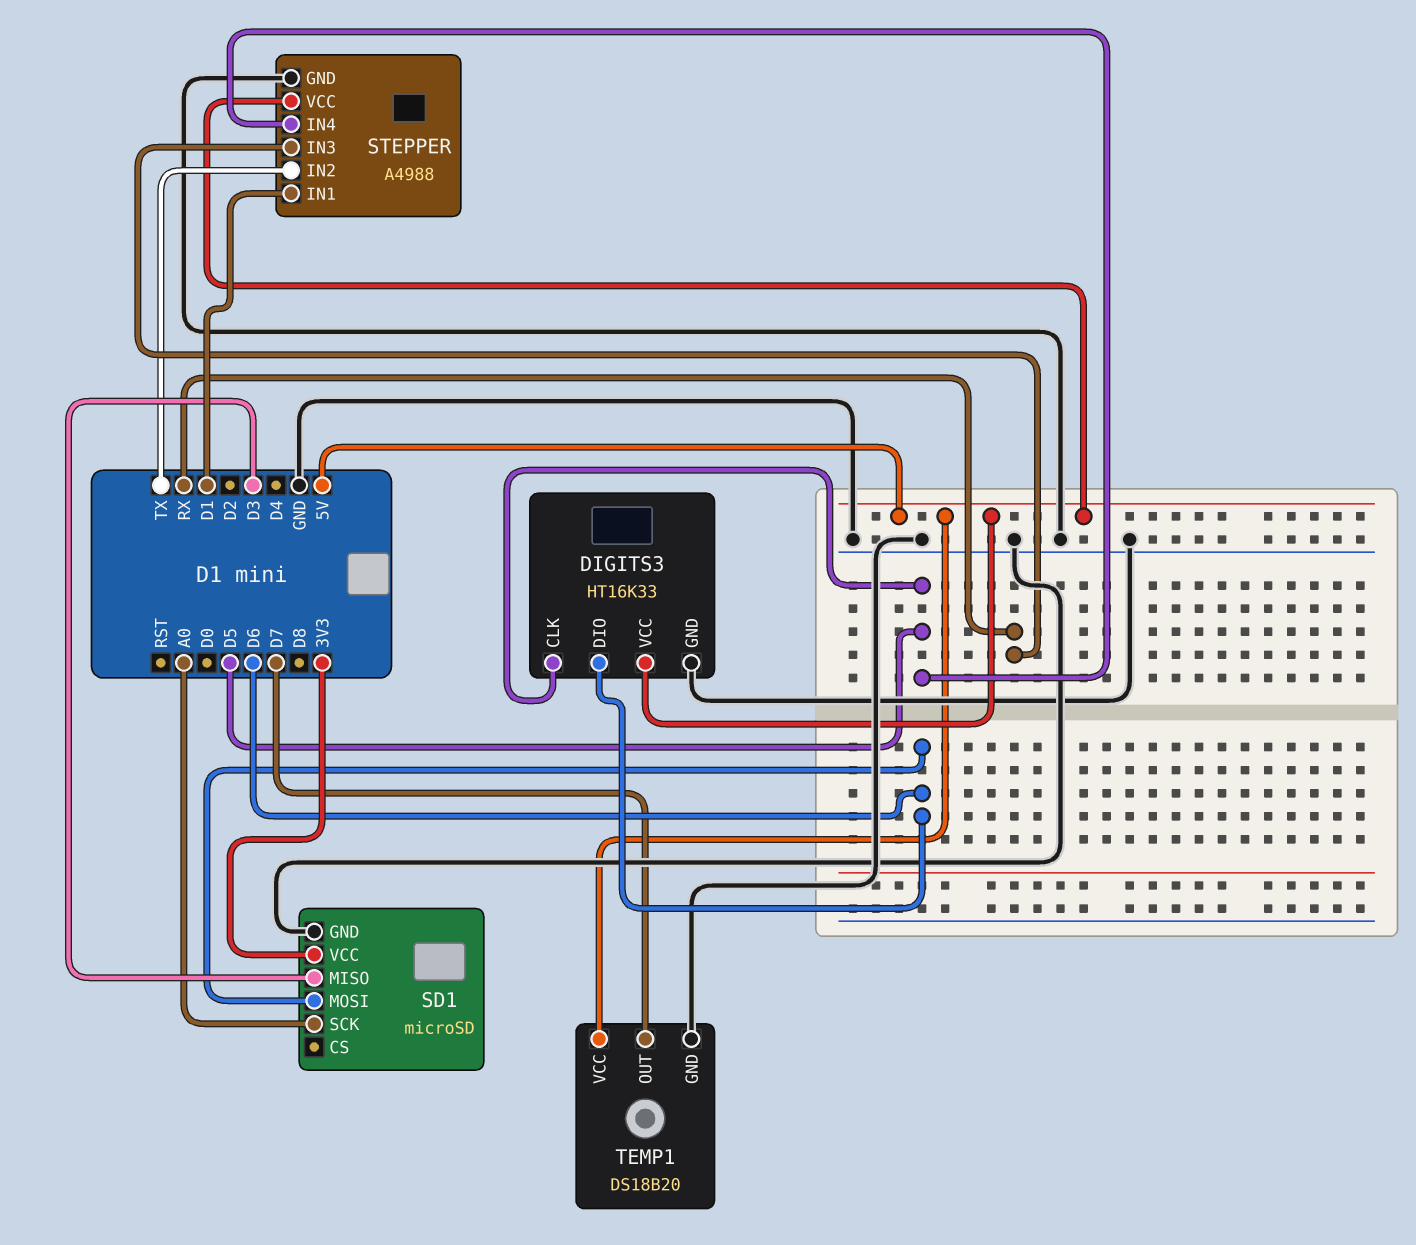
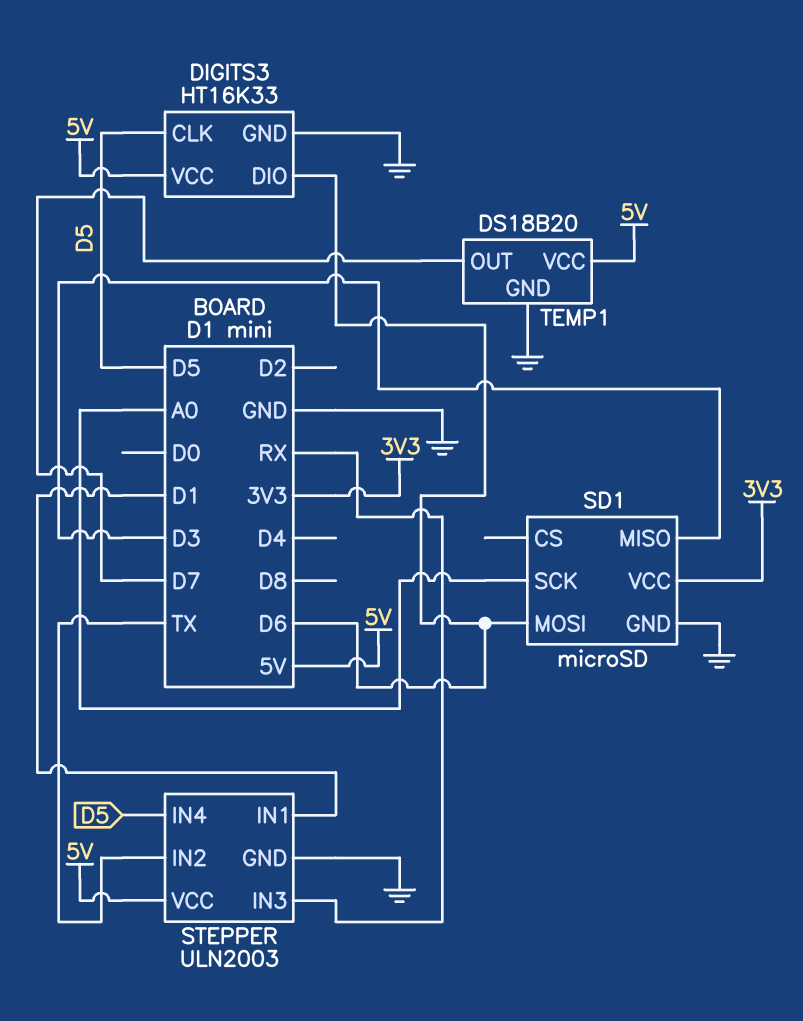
STEPPER: A4988 -> ULN2003

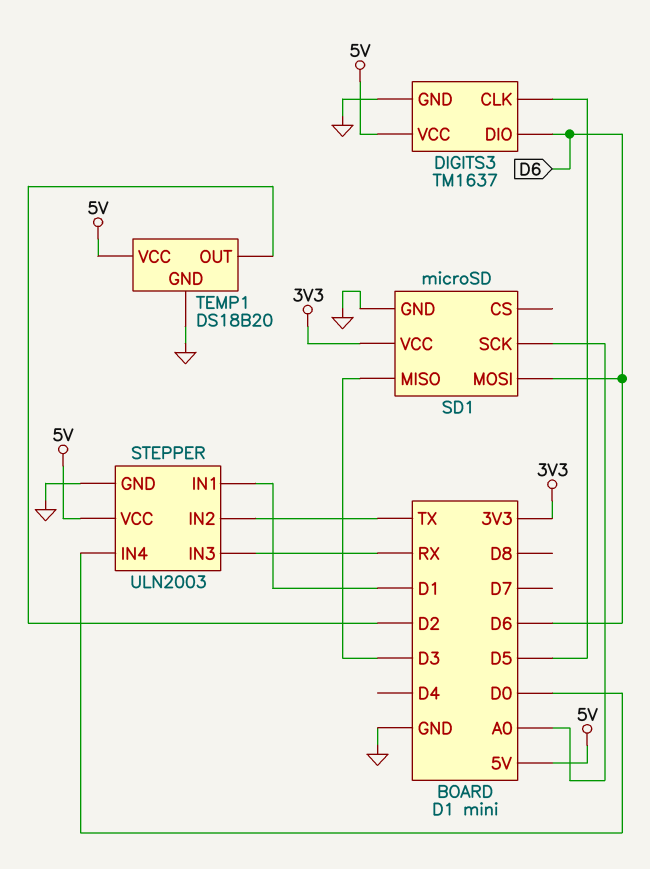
DIGITS3: HT16K33 -> TM1637
STEPPER pin IN4: D5 -> D0
TEMP1 pin OUT: D7 -> D2

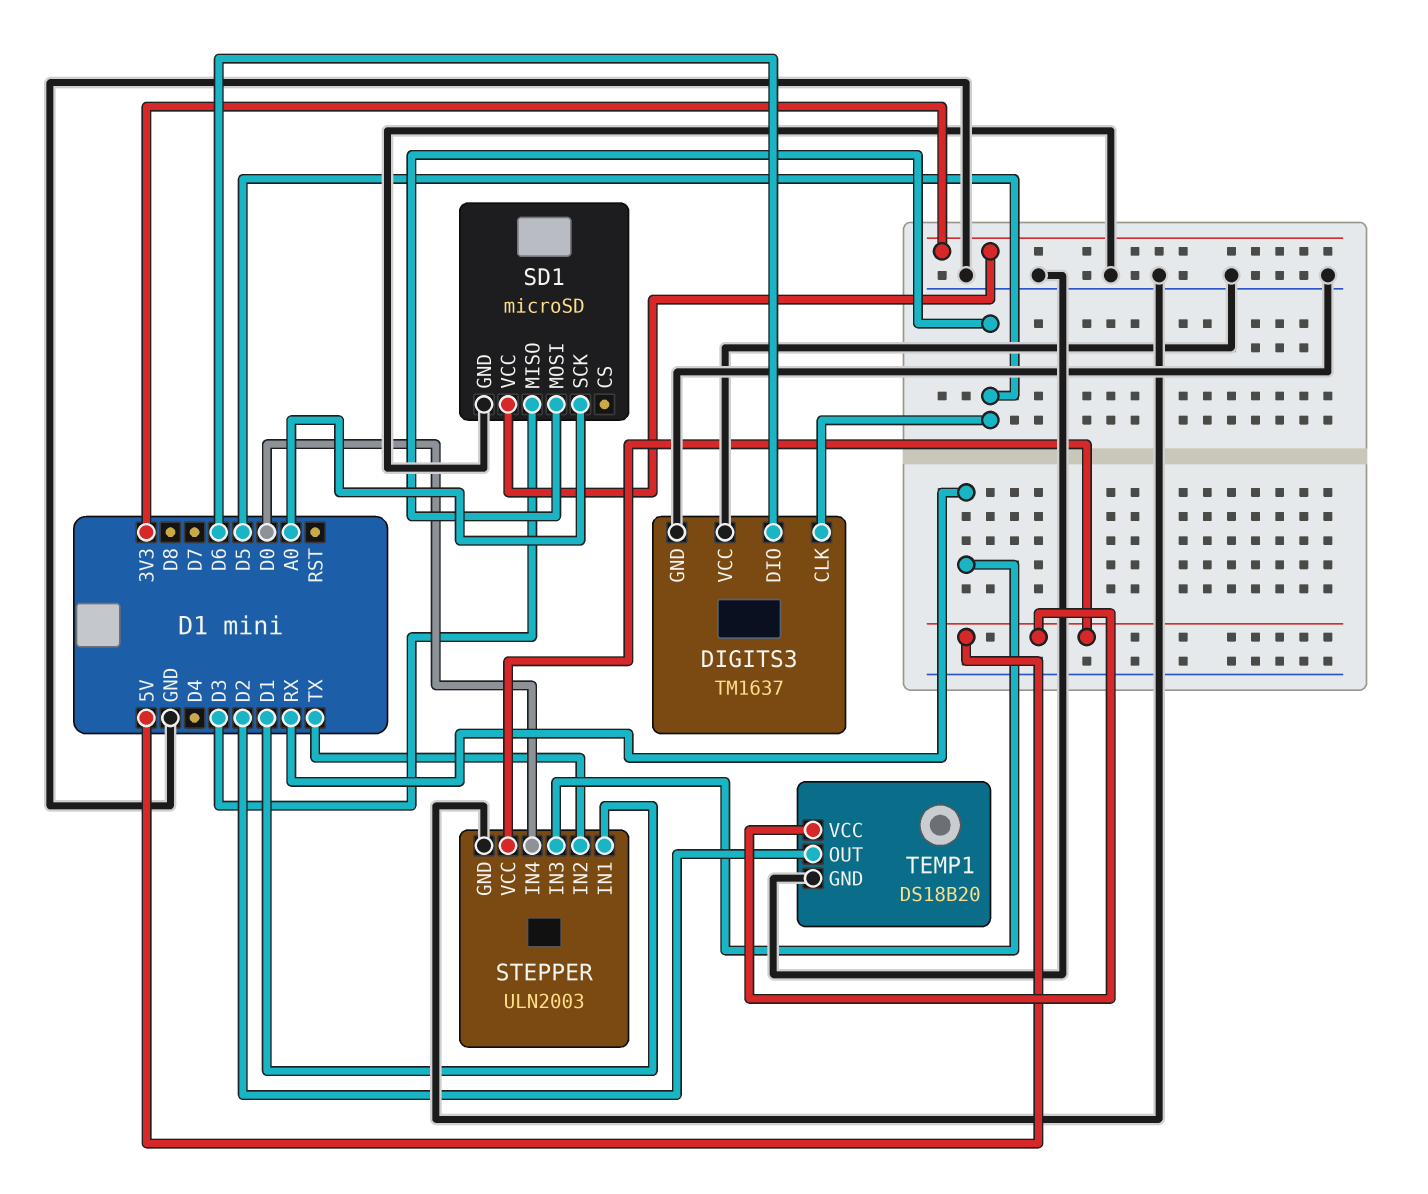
DIGITS3 pin VCC: 5V -> GND
SD1 pin MOSI: D6 -> D5

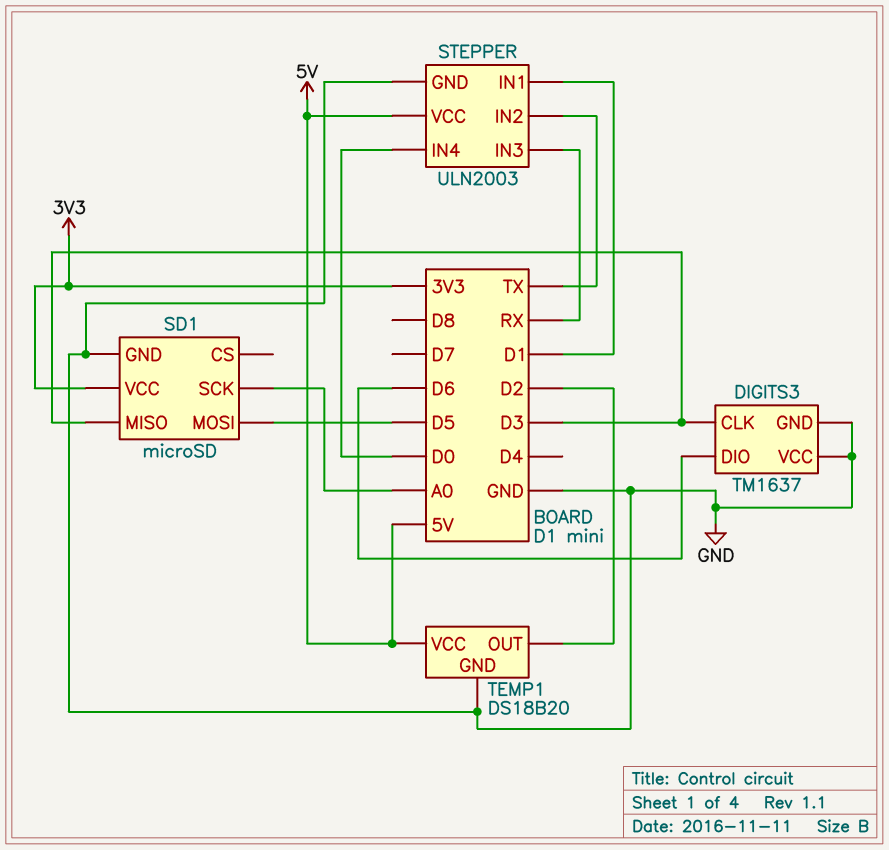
DIGITS3 pin CLK: D5 -> D3

